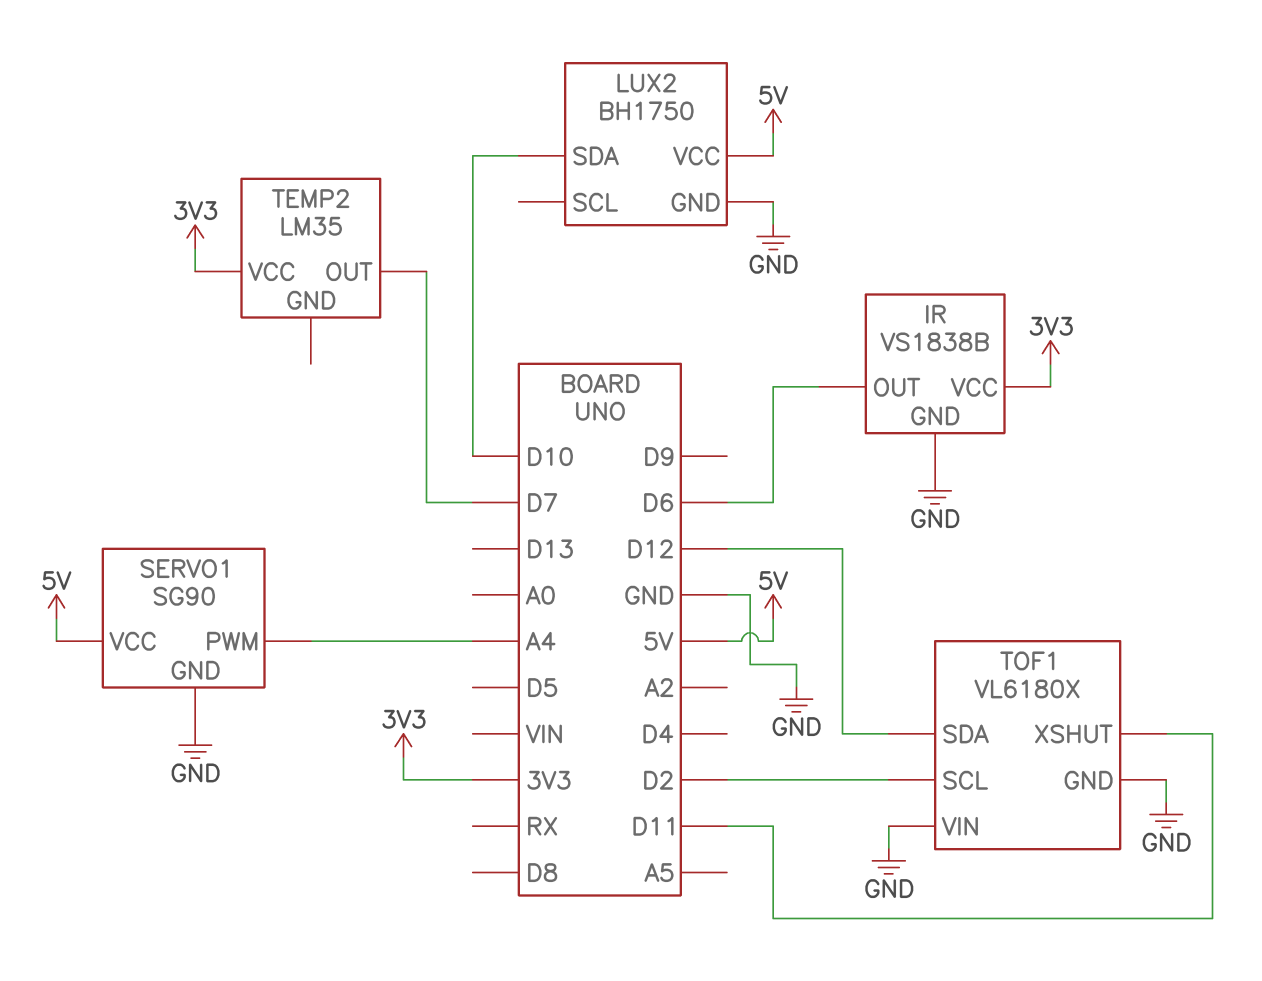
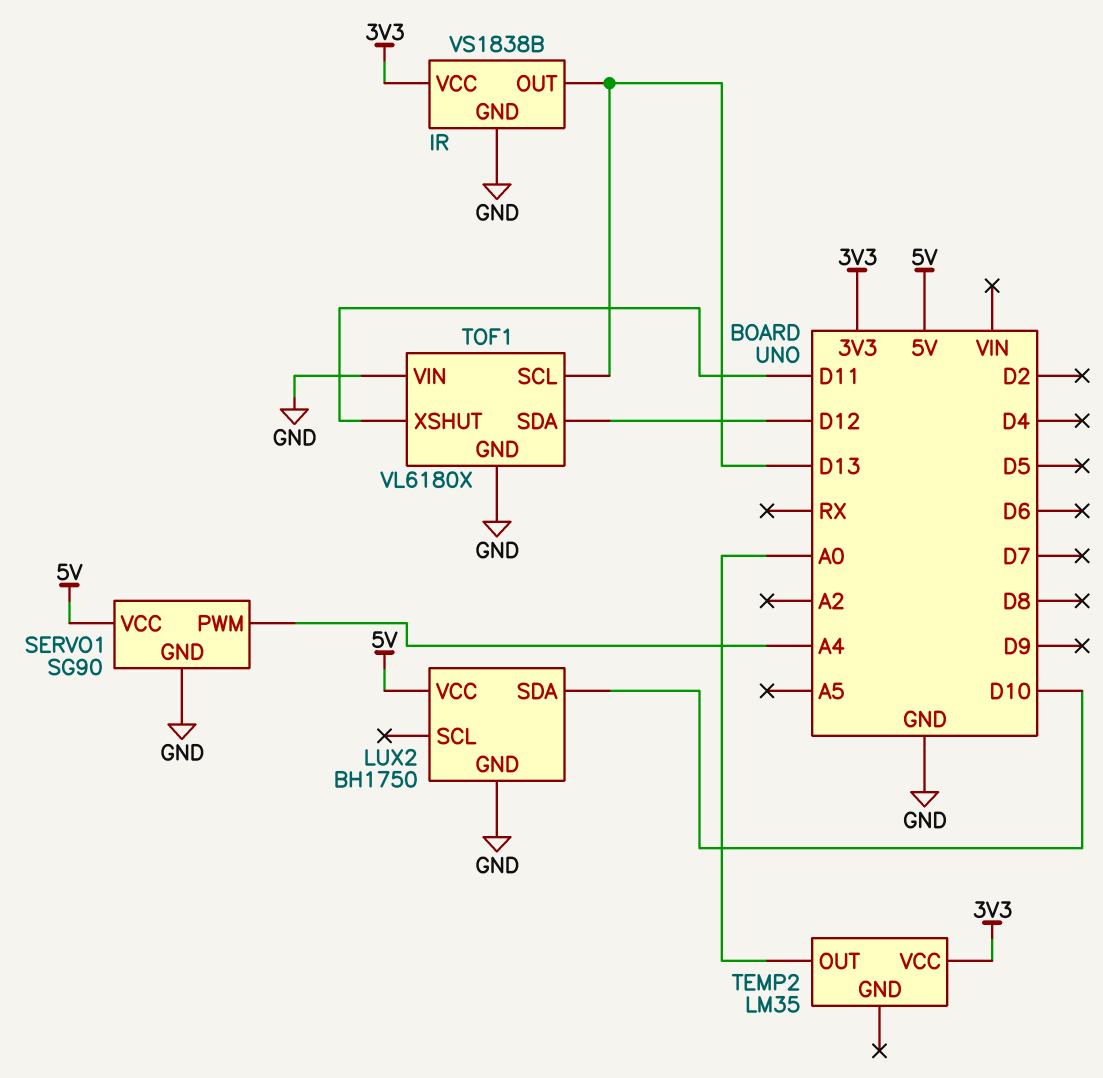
IR pin OUT: D6 -> D13
TEMP2 pin OUT: D7 -> A0
TOF1 pin SCL: D2 -> D13

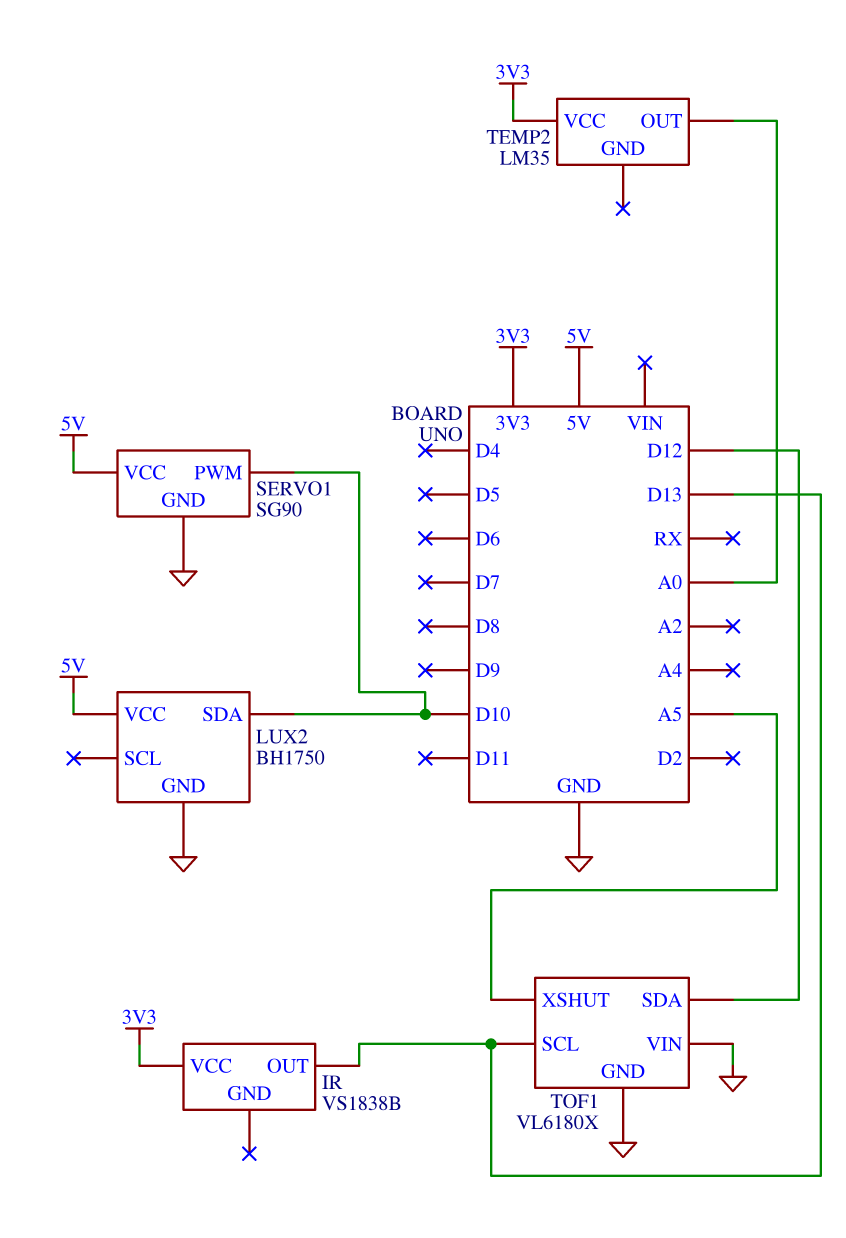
IR pin GND: GND -> none
SERVO1 pin PWM: A4 -> D10
TOF1 pin XSHUT: D11 -> A5

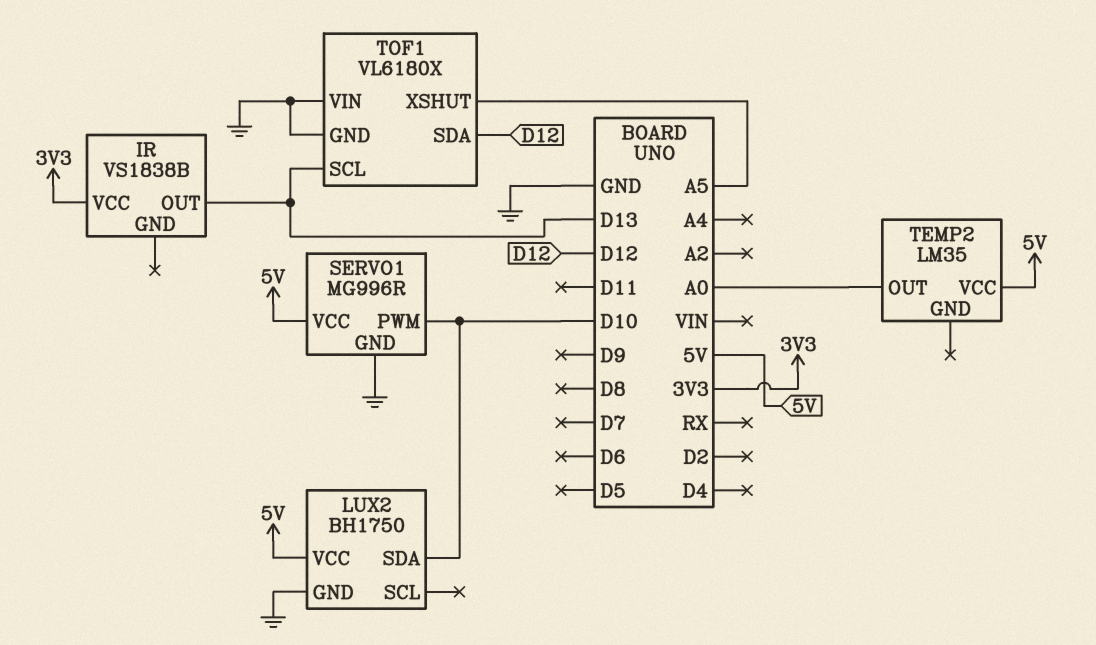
SERVO1: SG90 -> MG996R
TEMP2 pin VCC: 3V3 -> 5V

